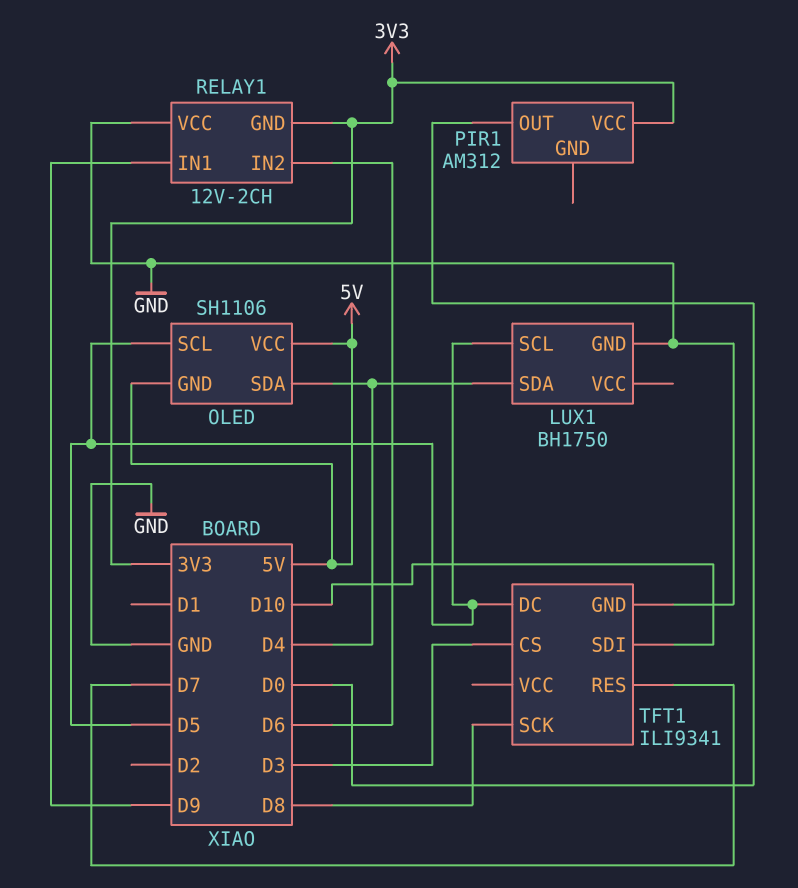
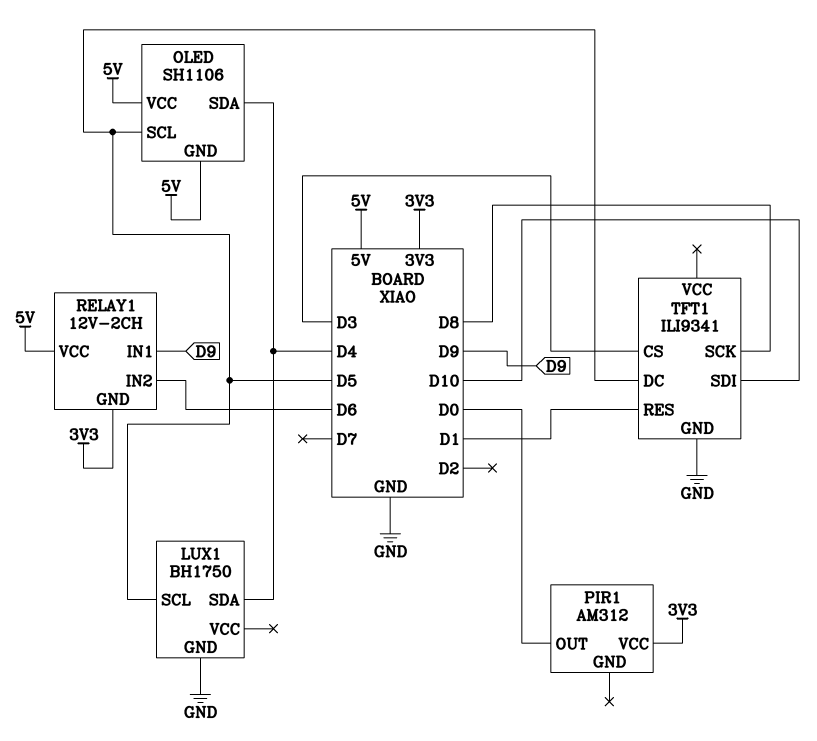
RELAY1 pin VCC: GND -> 5V
TFT1 pin RES: D7 -> D1

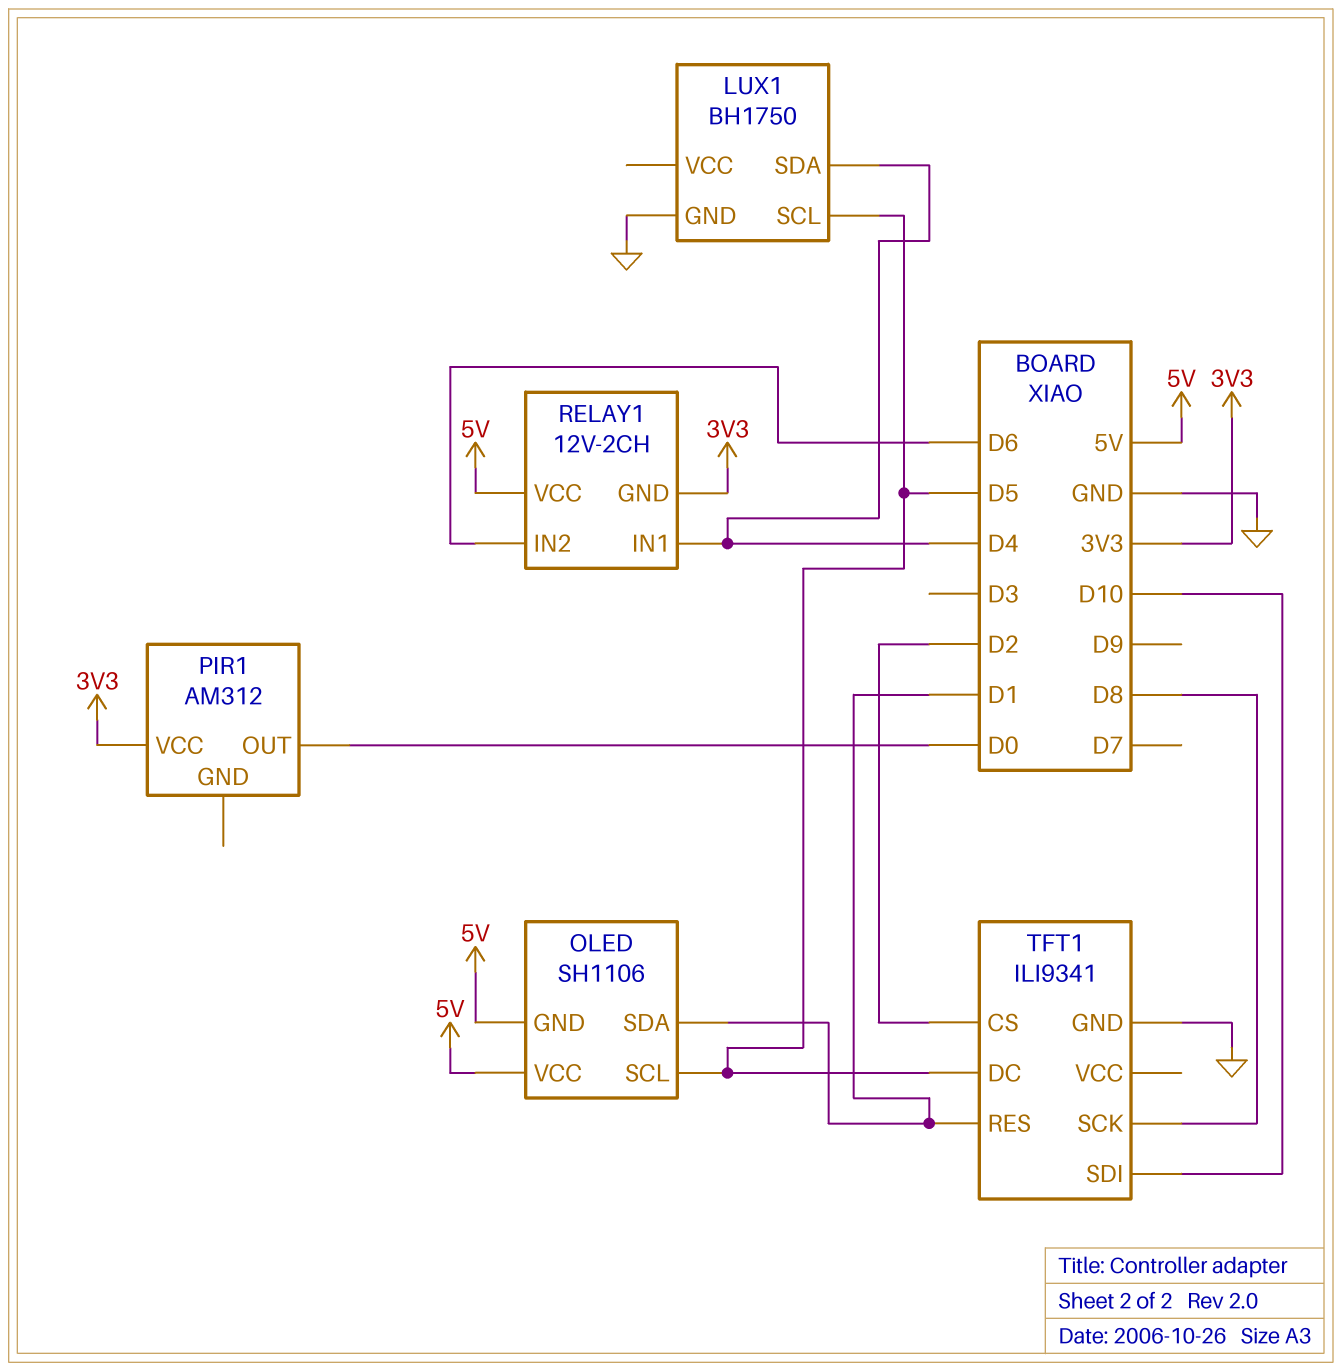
OLED pin SDA: D4 -> D1
RELAY1 pin IN1: D9 -> D4
TFT1 pin CS: D3 -> D2

